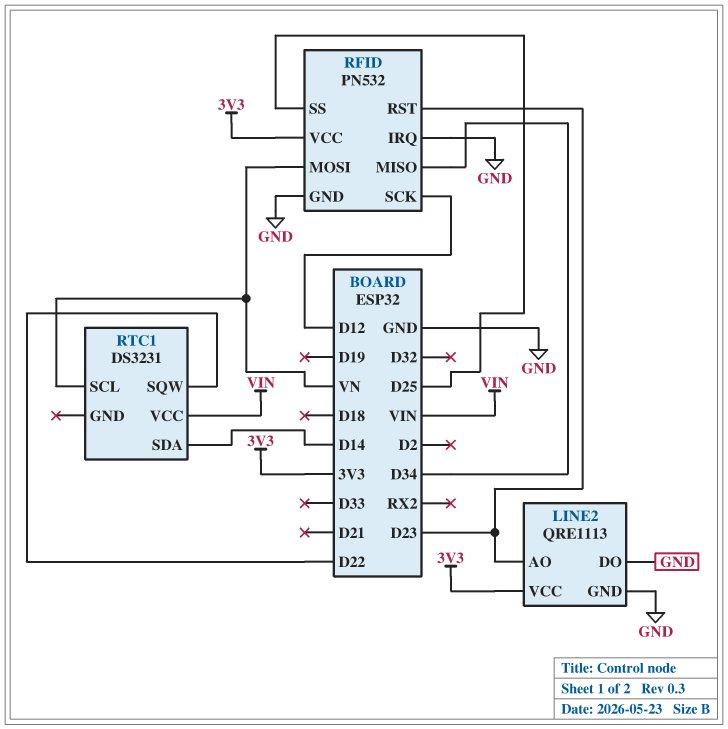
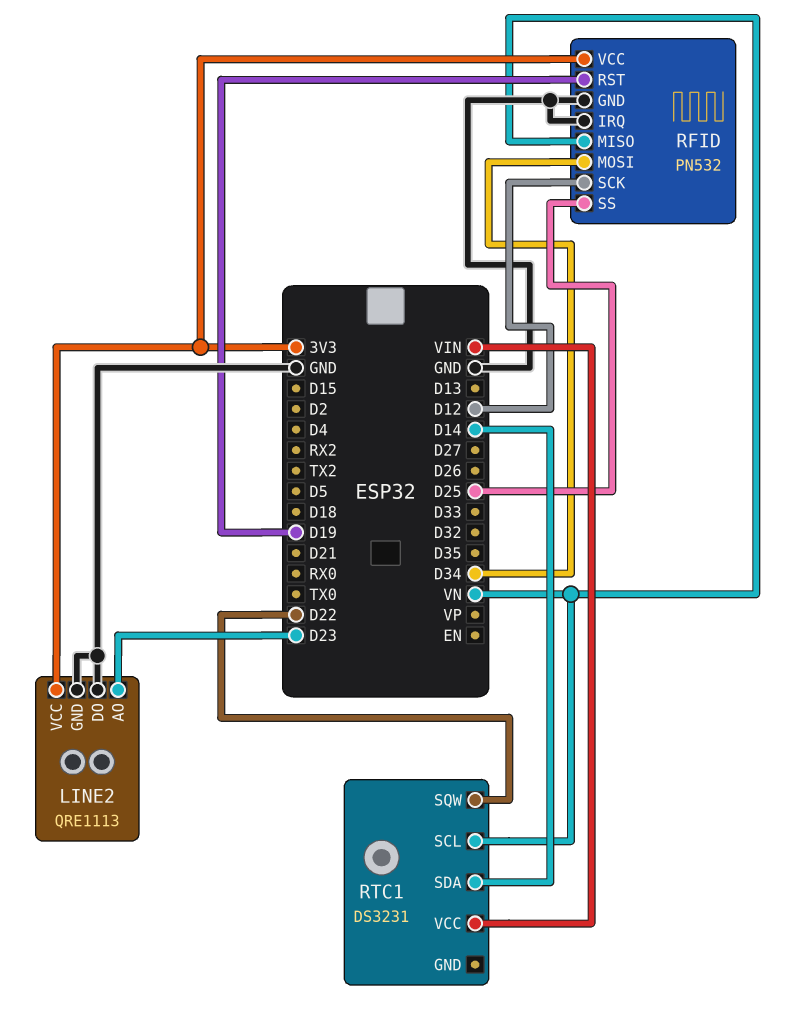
RFID pin MISO: D34 -> VN
RFID pin MOSI: VN -> D34
RFID pin RST: D23 -> D19

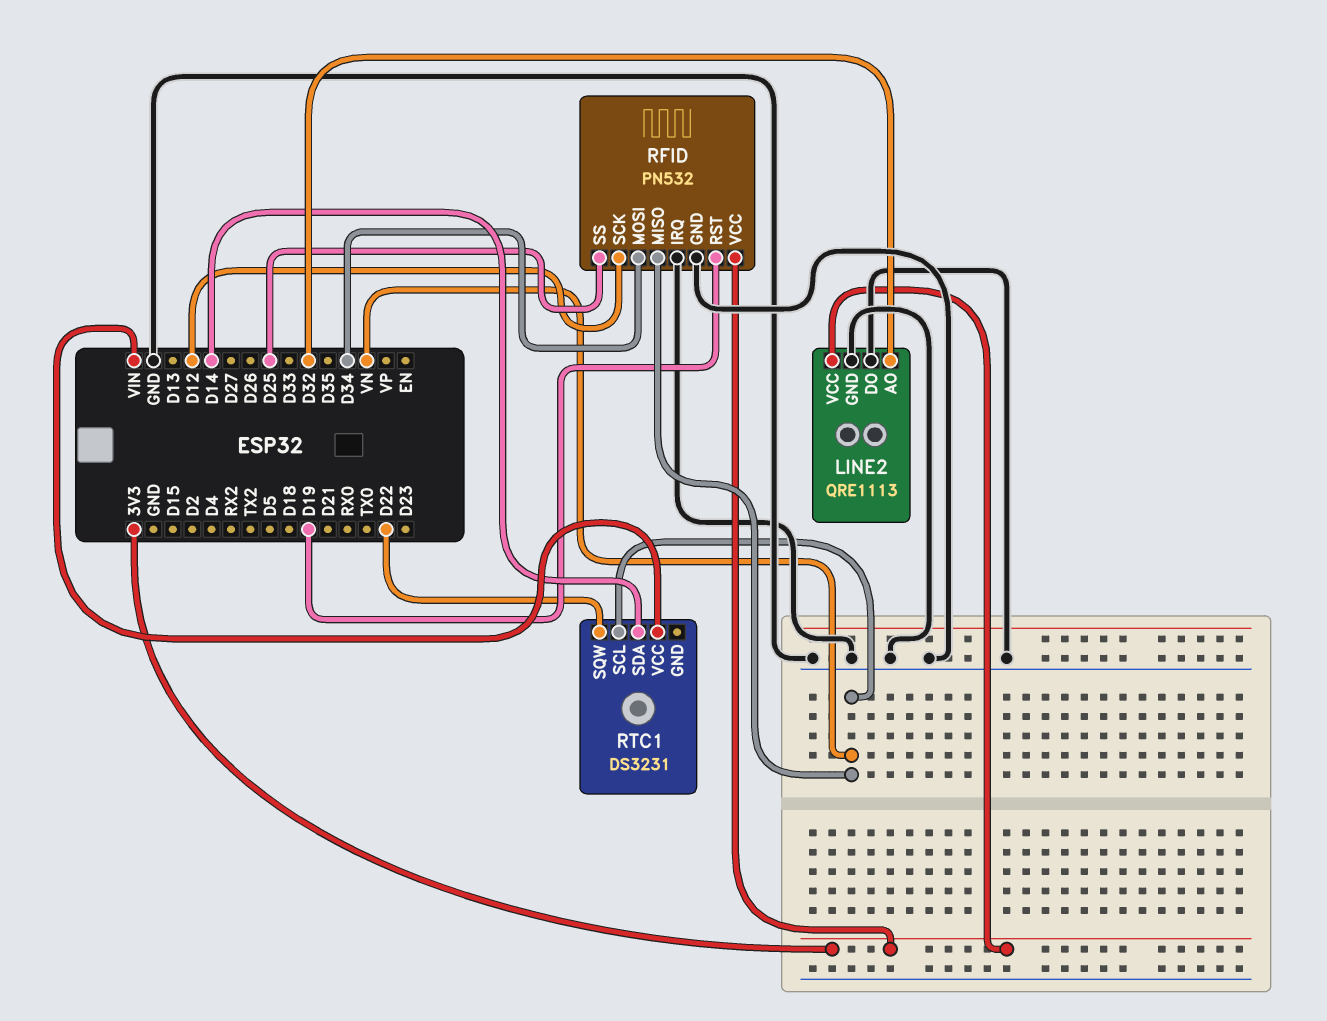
LINE2 pin AO: D23 -> D32

